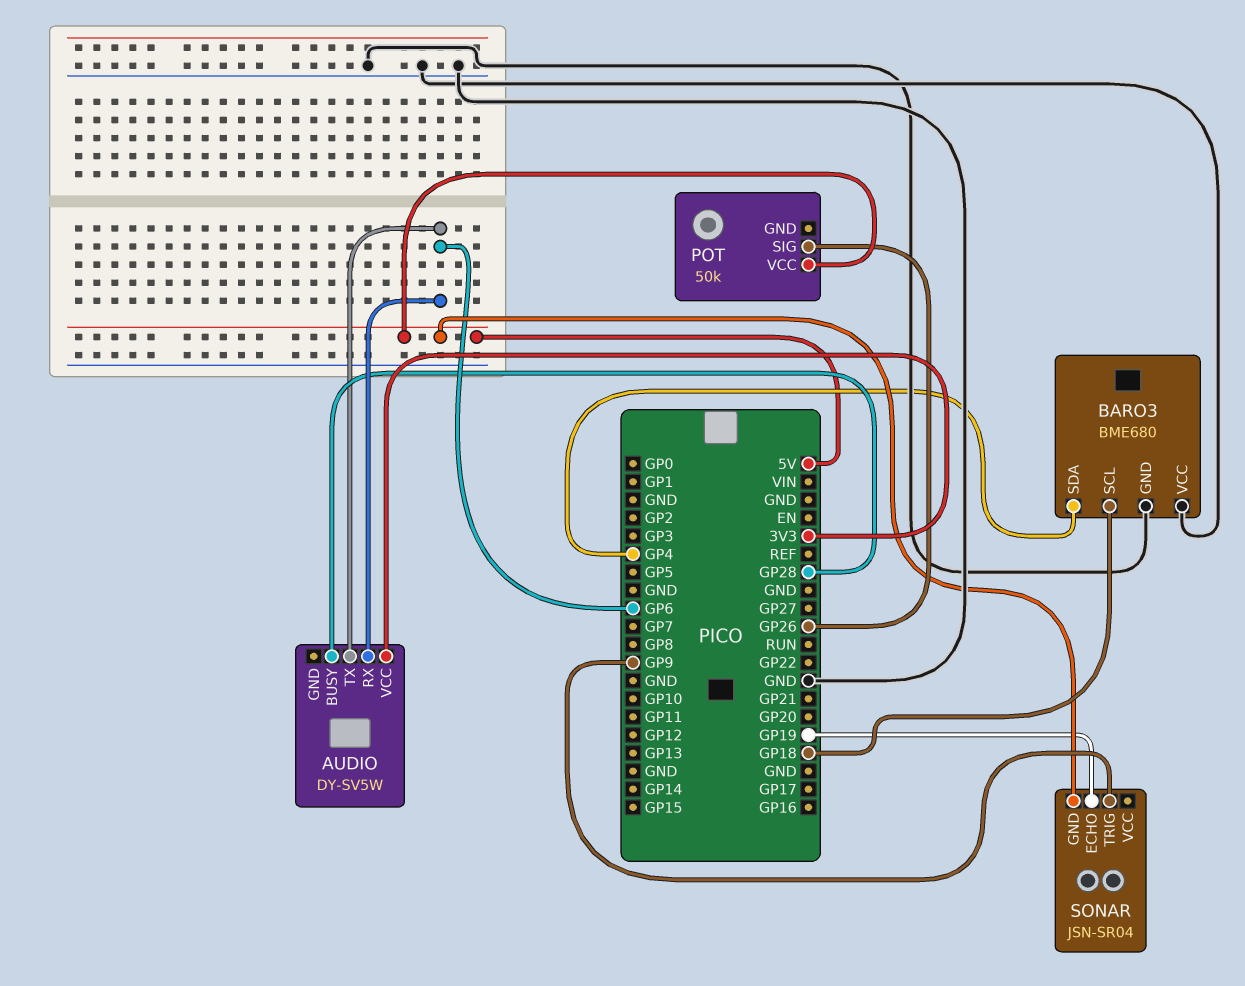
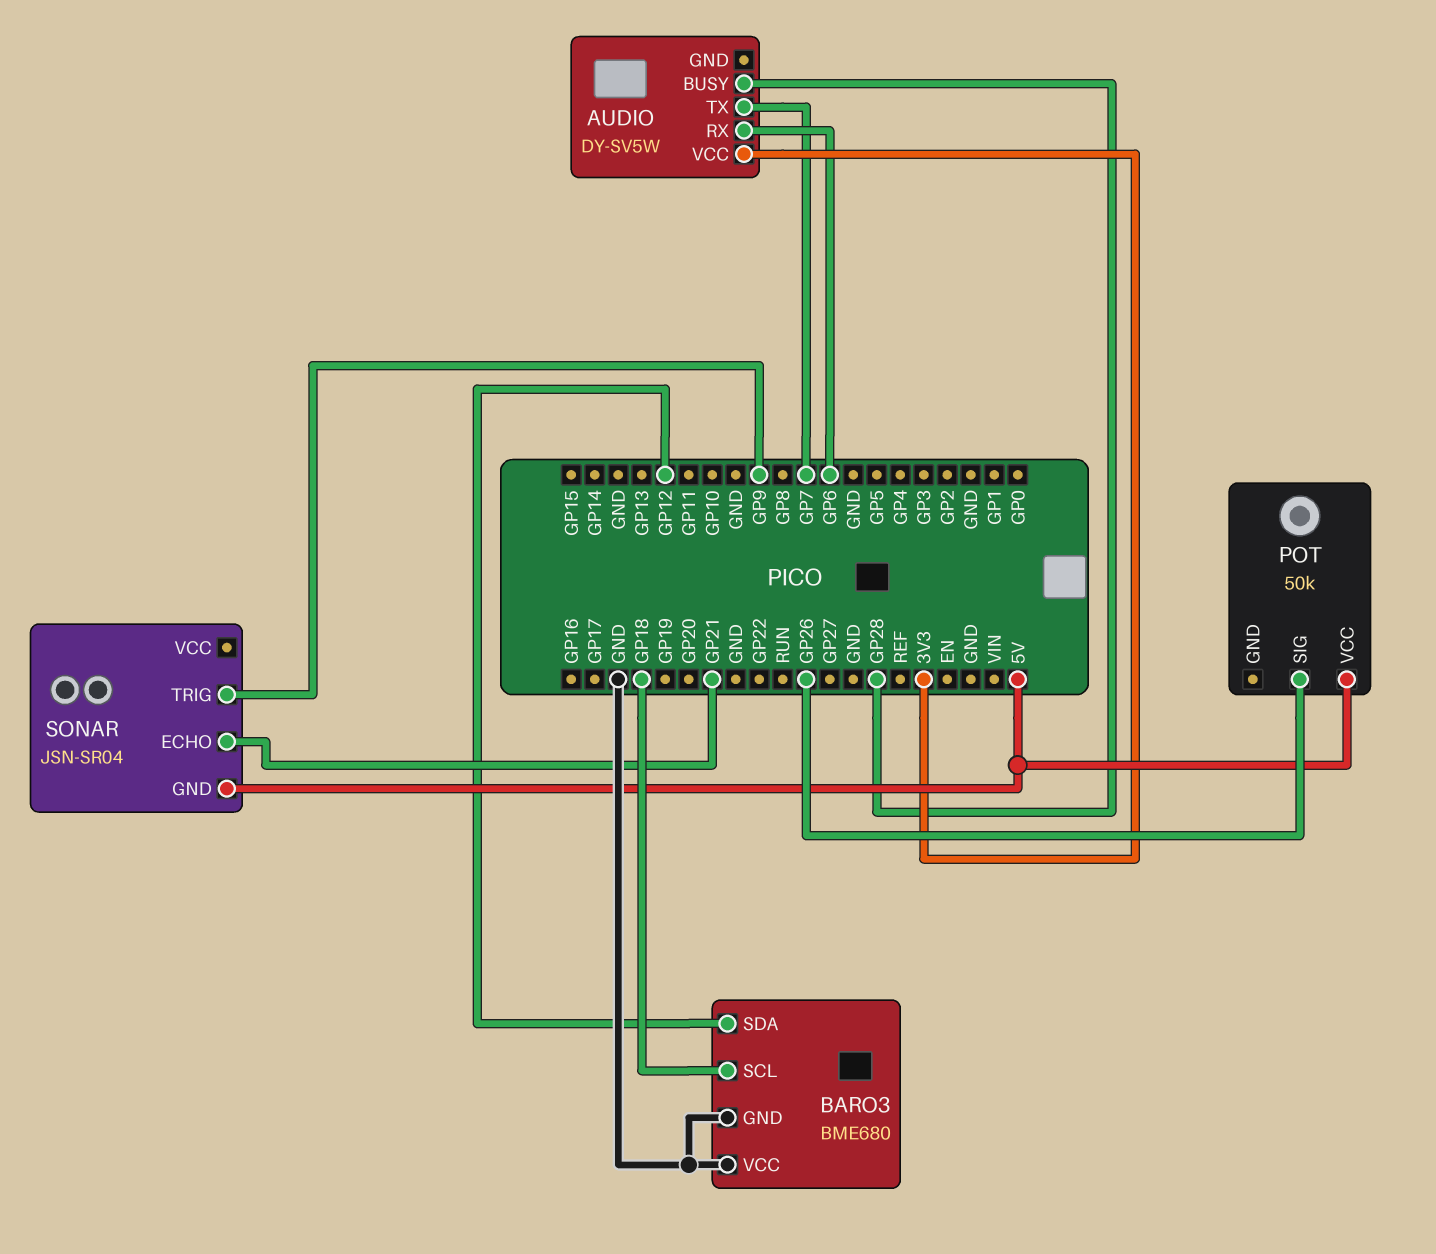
AUDIO pin TX: GP6 -> GP7
BARO3 pin SDA: GP4 -> GP12
SONAR pin ECHO: GP19 -> GP21

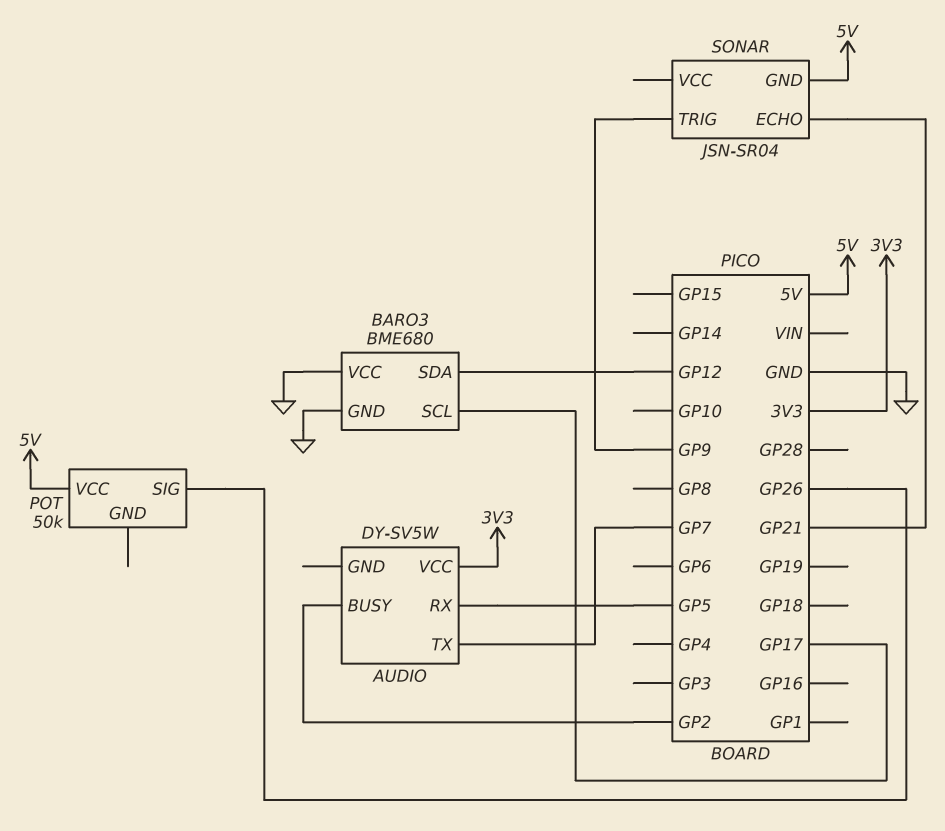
AUDIO pin BUSY: GP28 -> GP2
AUDIO pin RX: GP6 -> GP5
BARO3 pin SCL: GP18 -> GP17

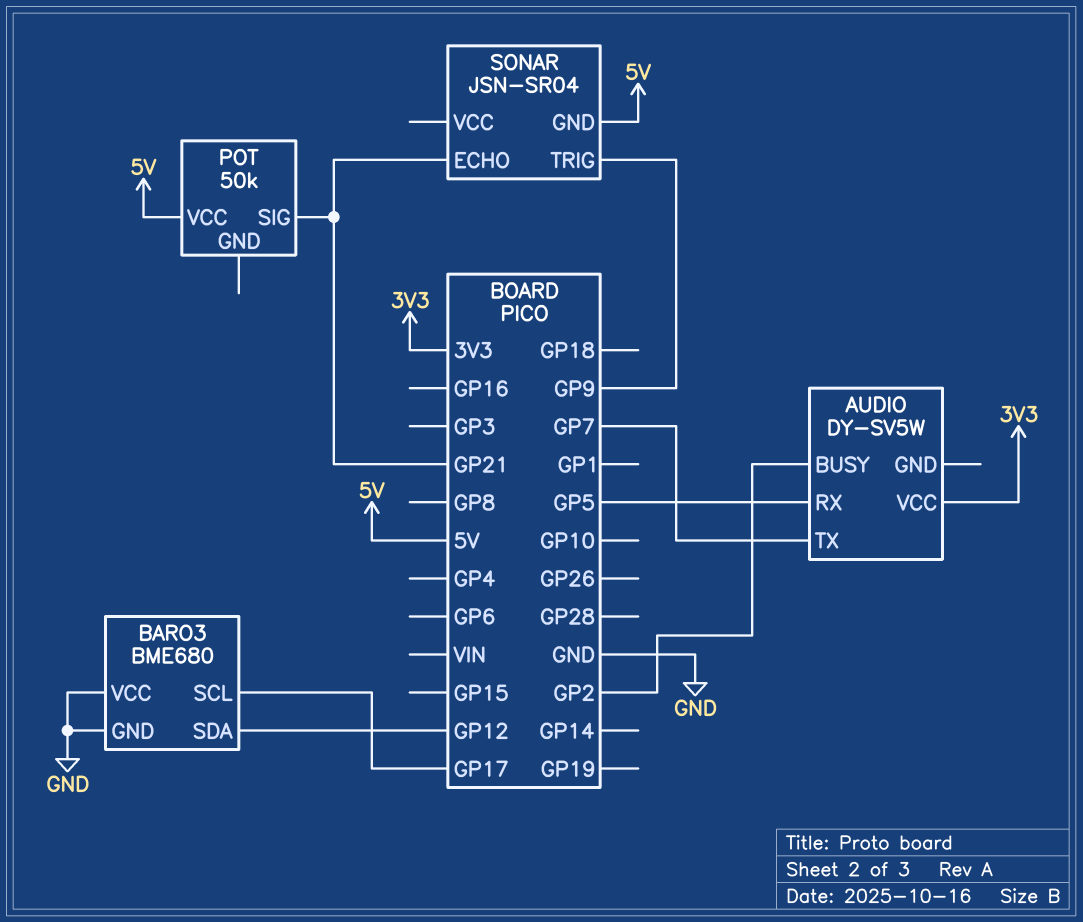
POT pin SIG: GP26 -> GP21

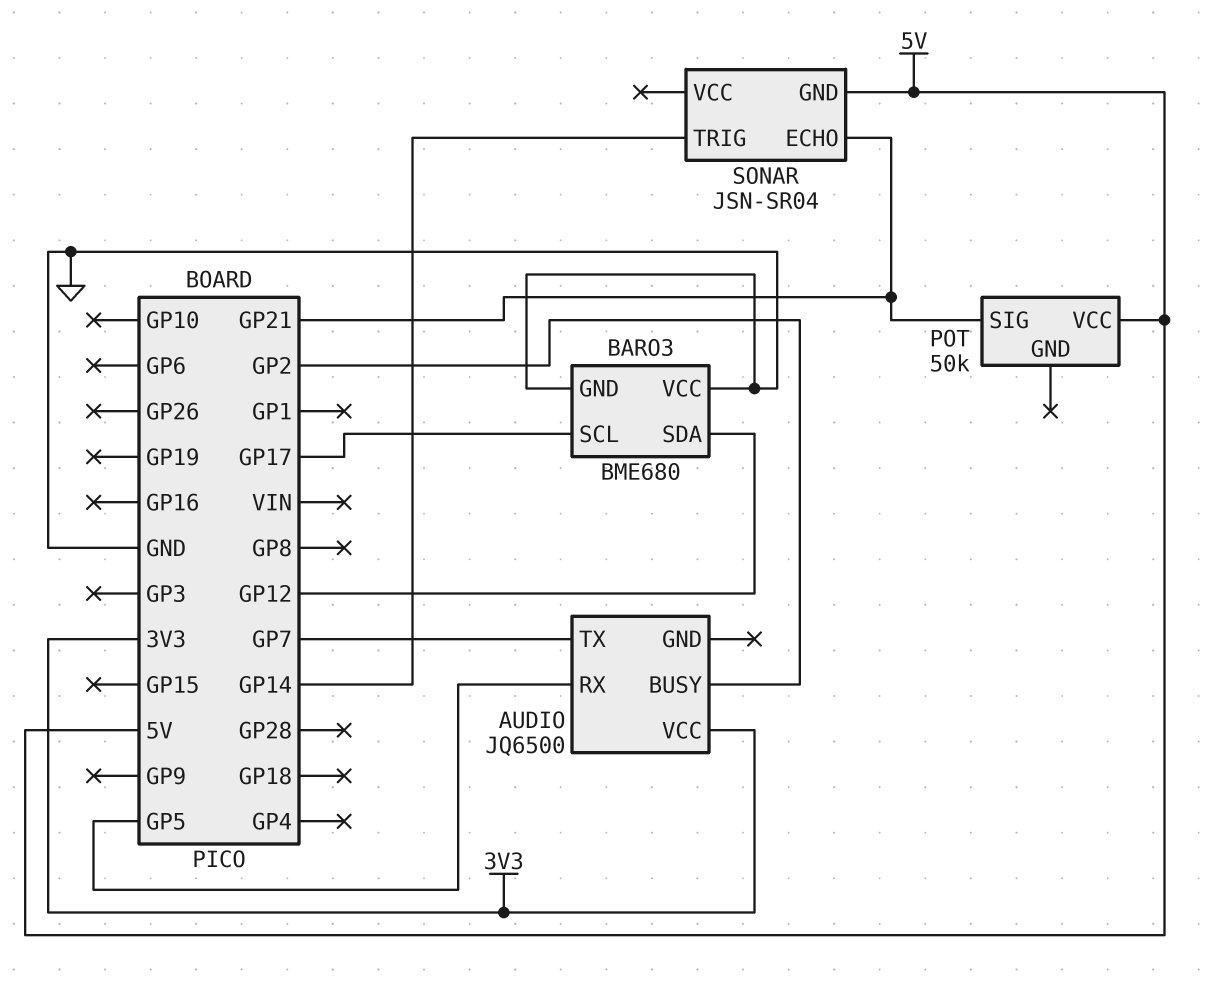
AUDIO: DY-SV5W -> JQ6500
SONAR pin TRIG: GP9 -> GP14

